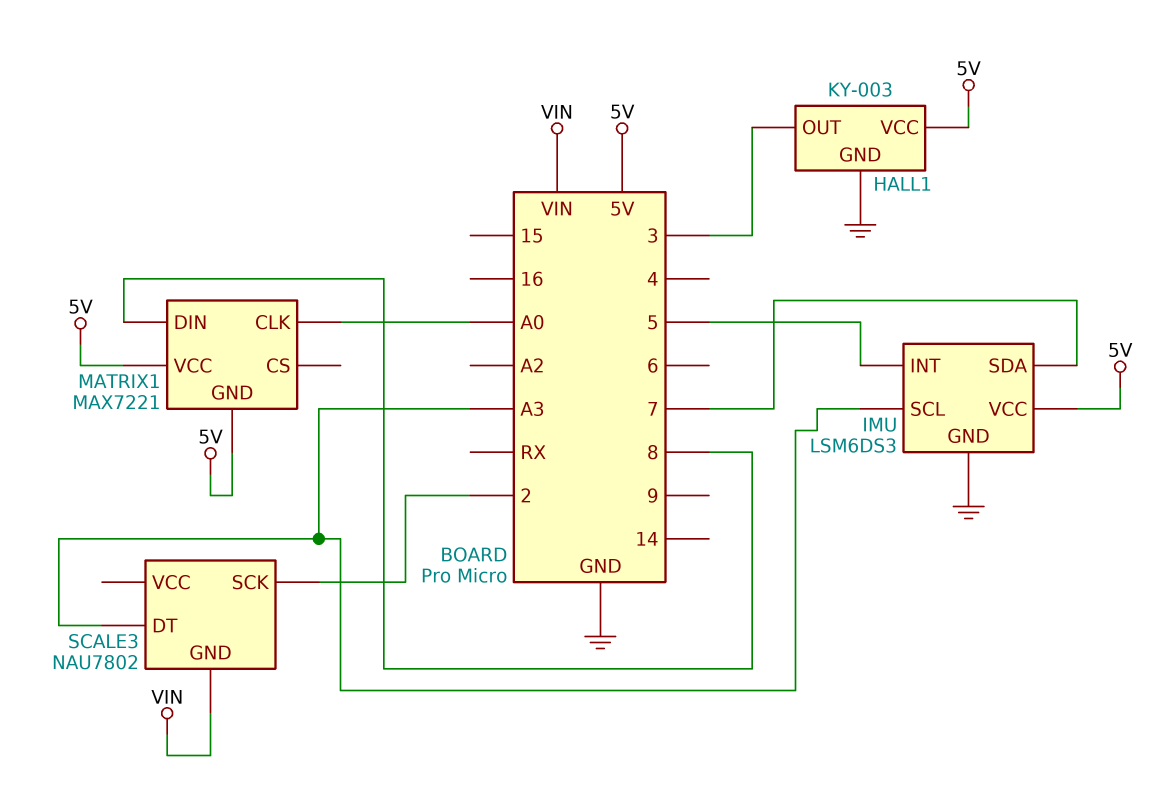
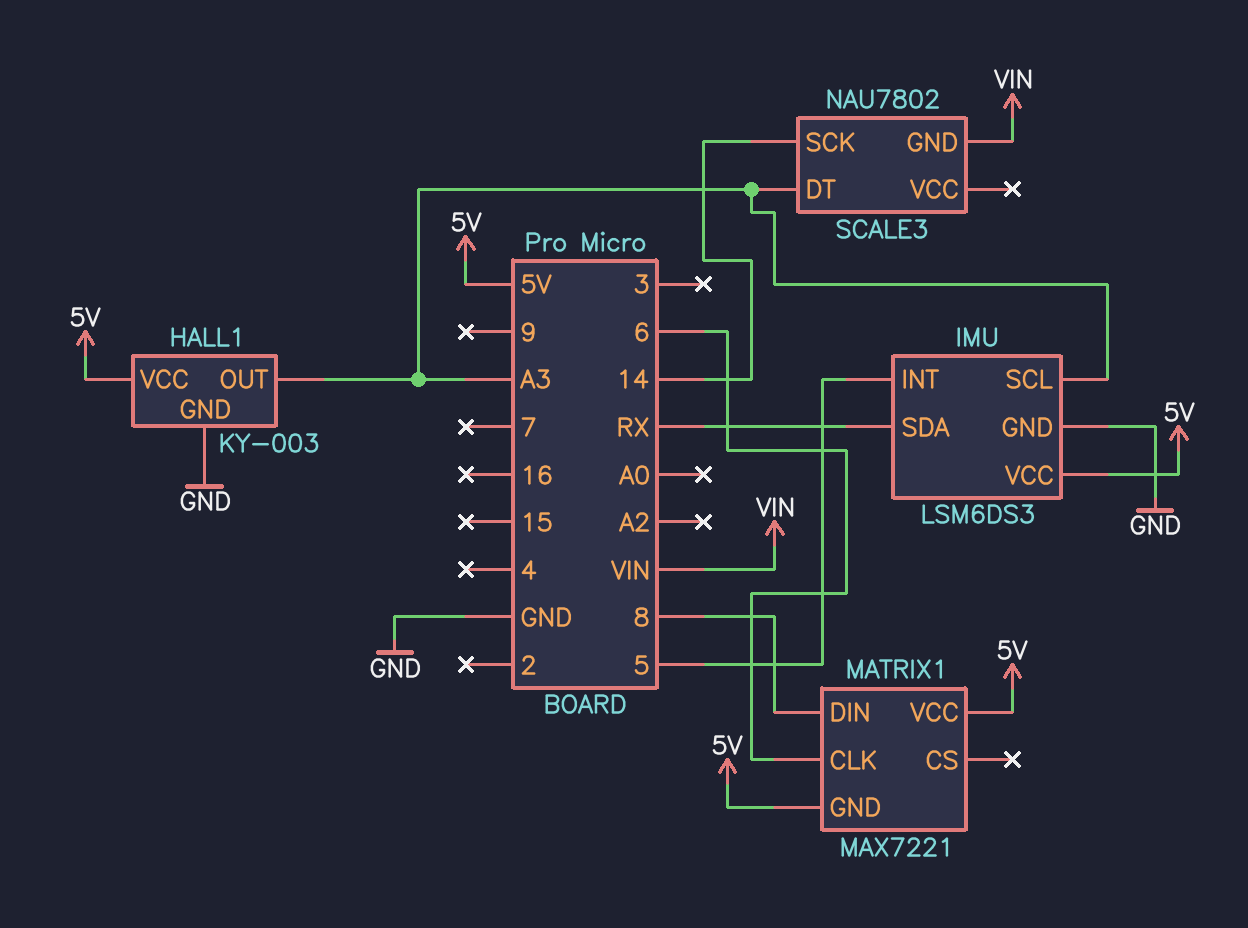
HALL1 pin OUT: 3 -> A3
IMU pin SDA: 7 -> RX
MATRIX1 pin CLK: A0 -> 6
SCALE3 pin SCK: 2 -> 14

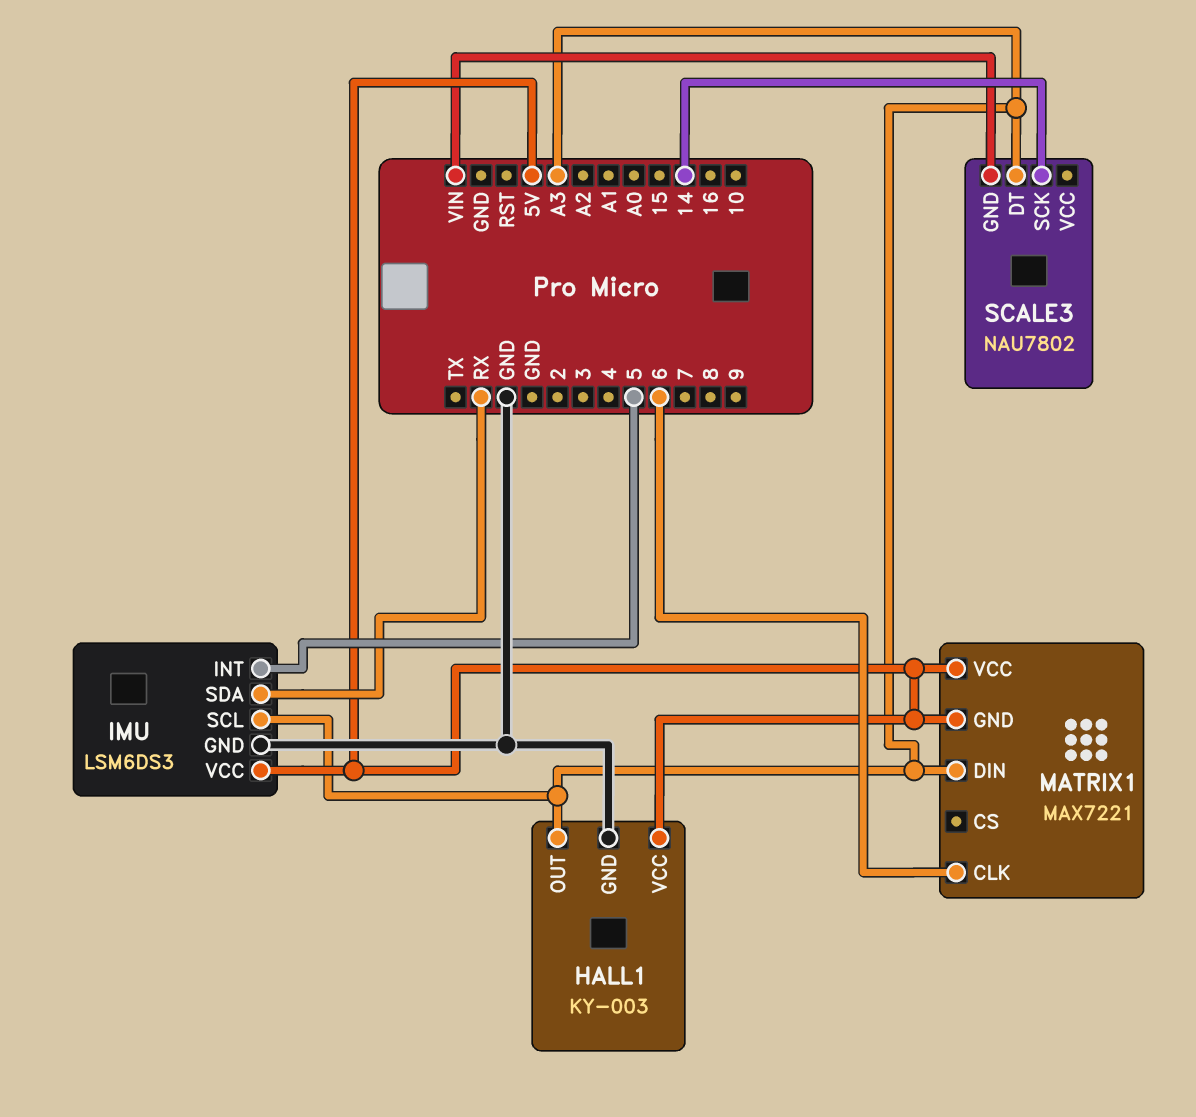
MATRIX1 pin DIN: 8 -> A3

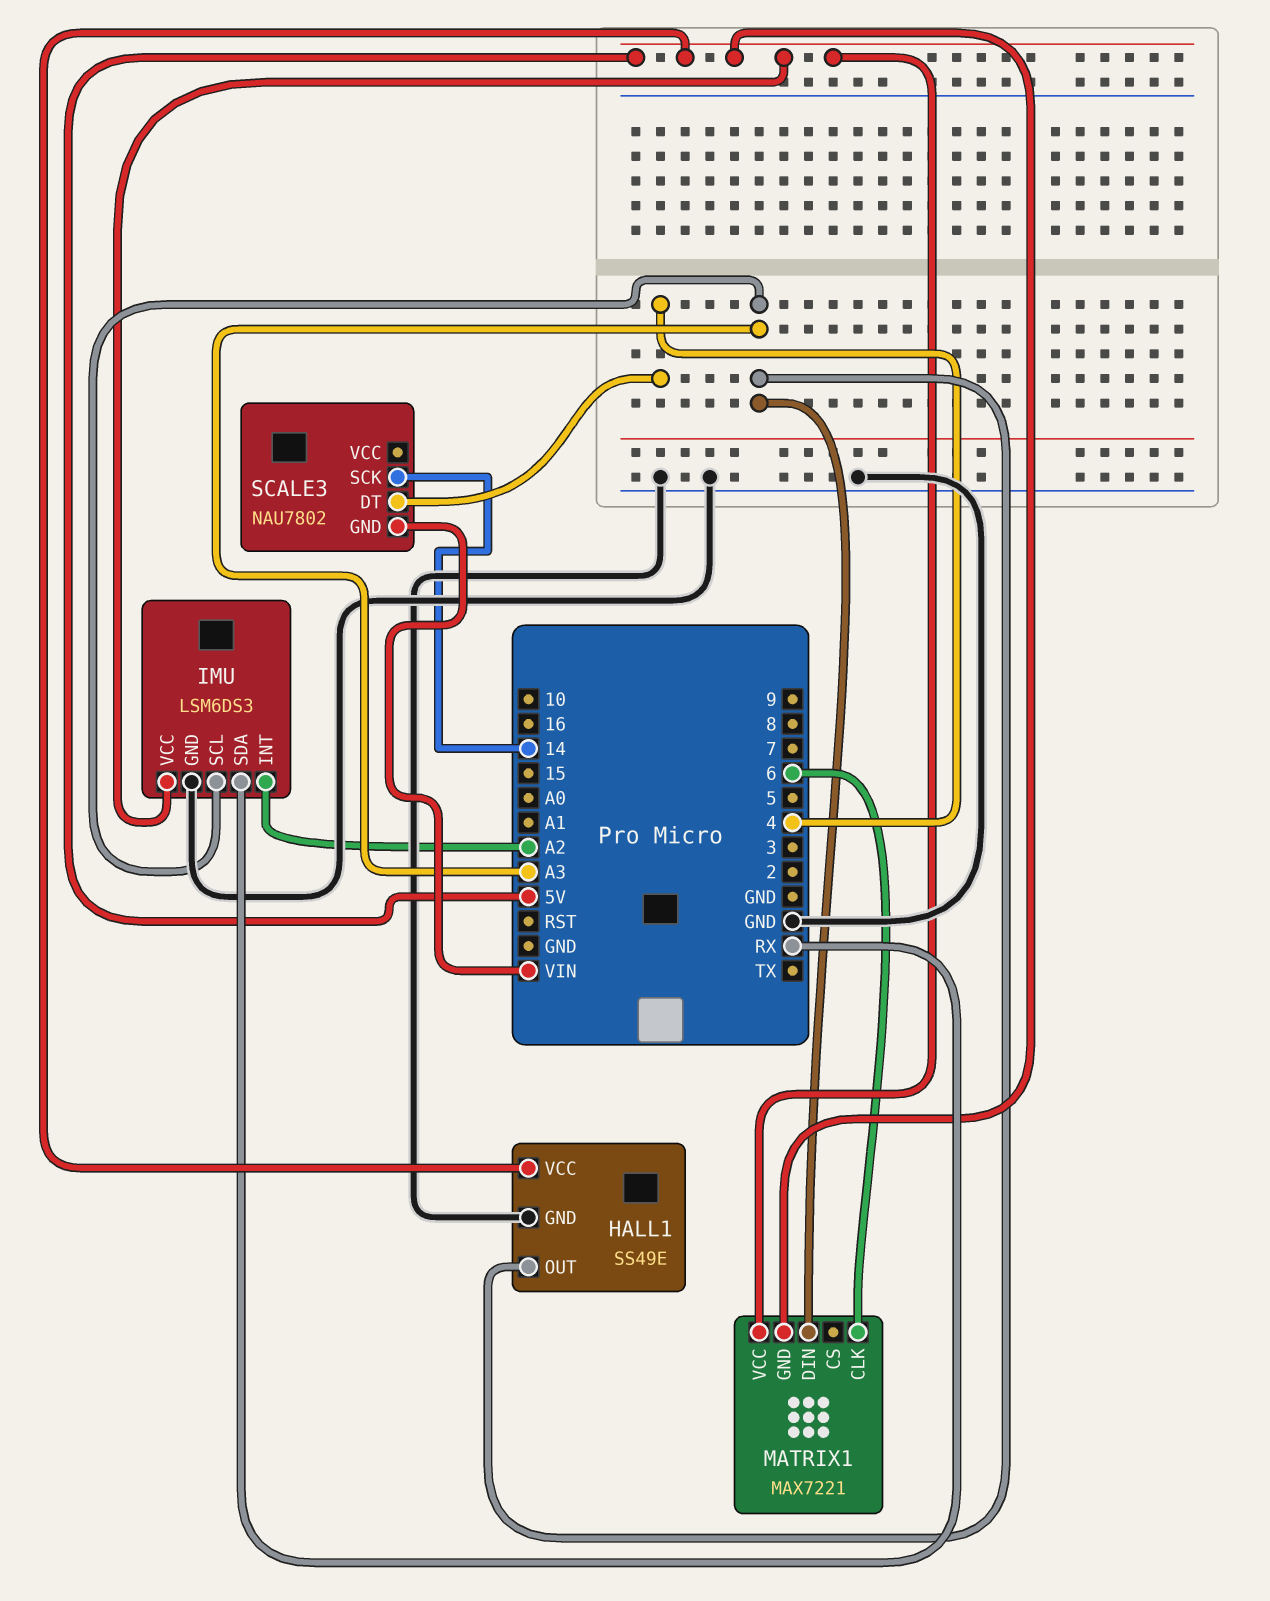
HALL1: KY-003 -> SS49E
IMU pin INT: 5 -> A2
SCALE3 pin DT: A3 -> 4

